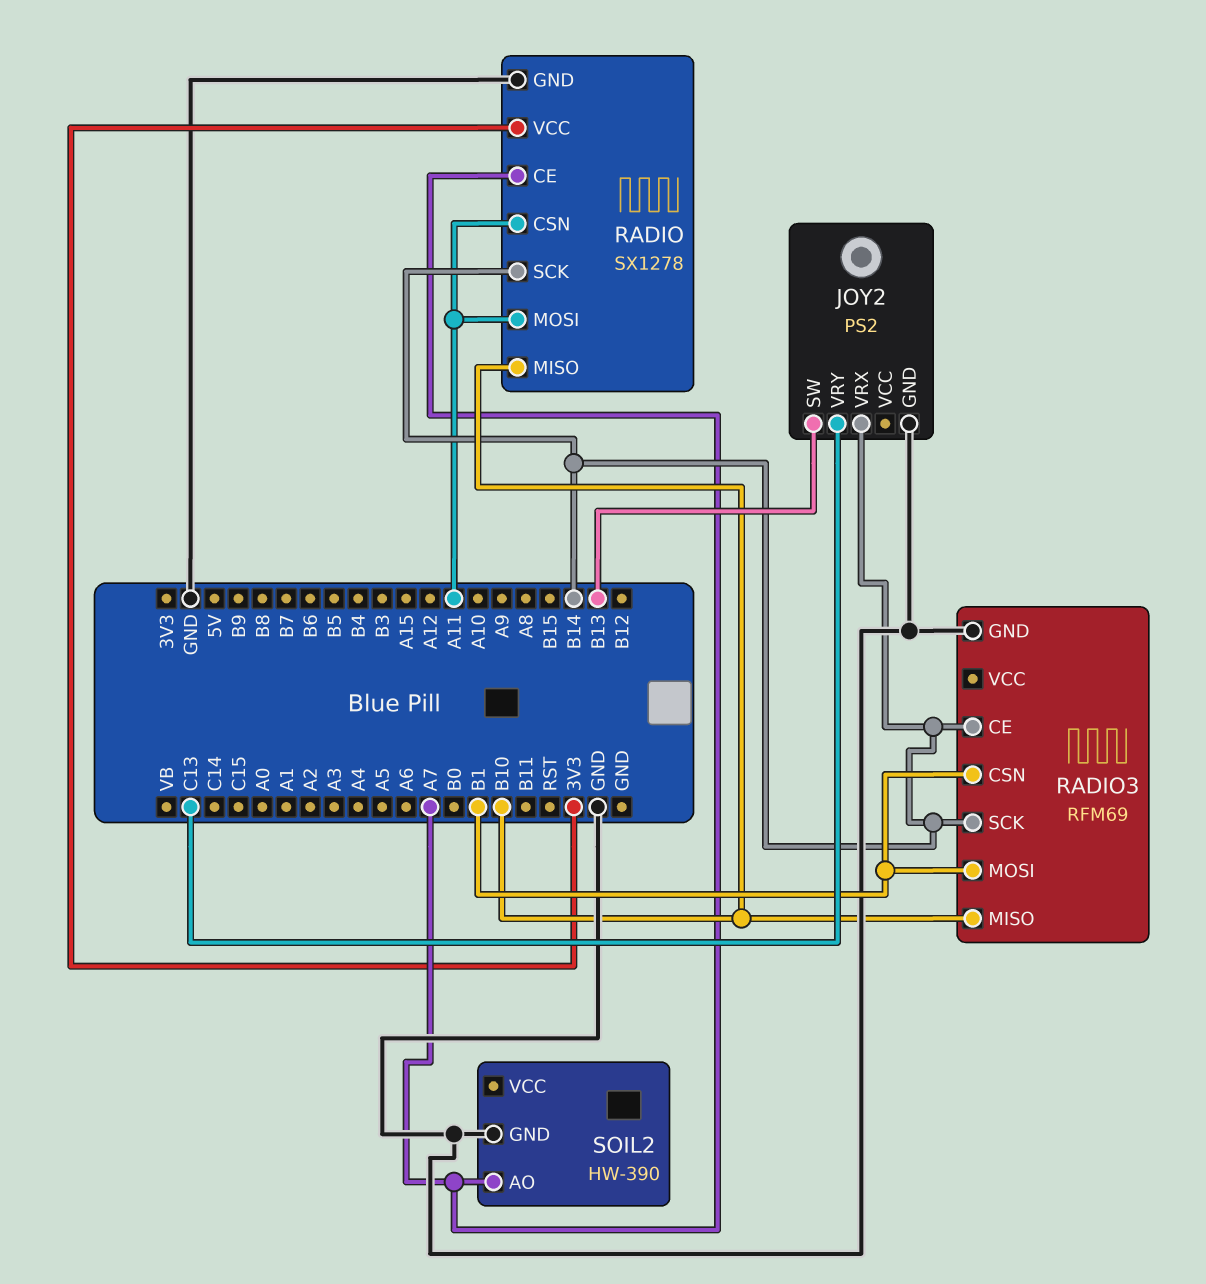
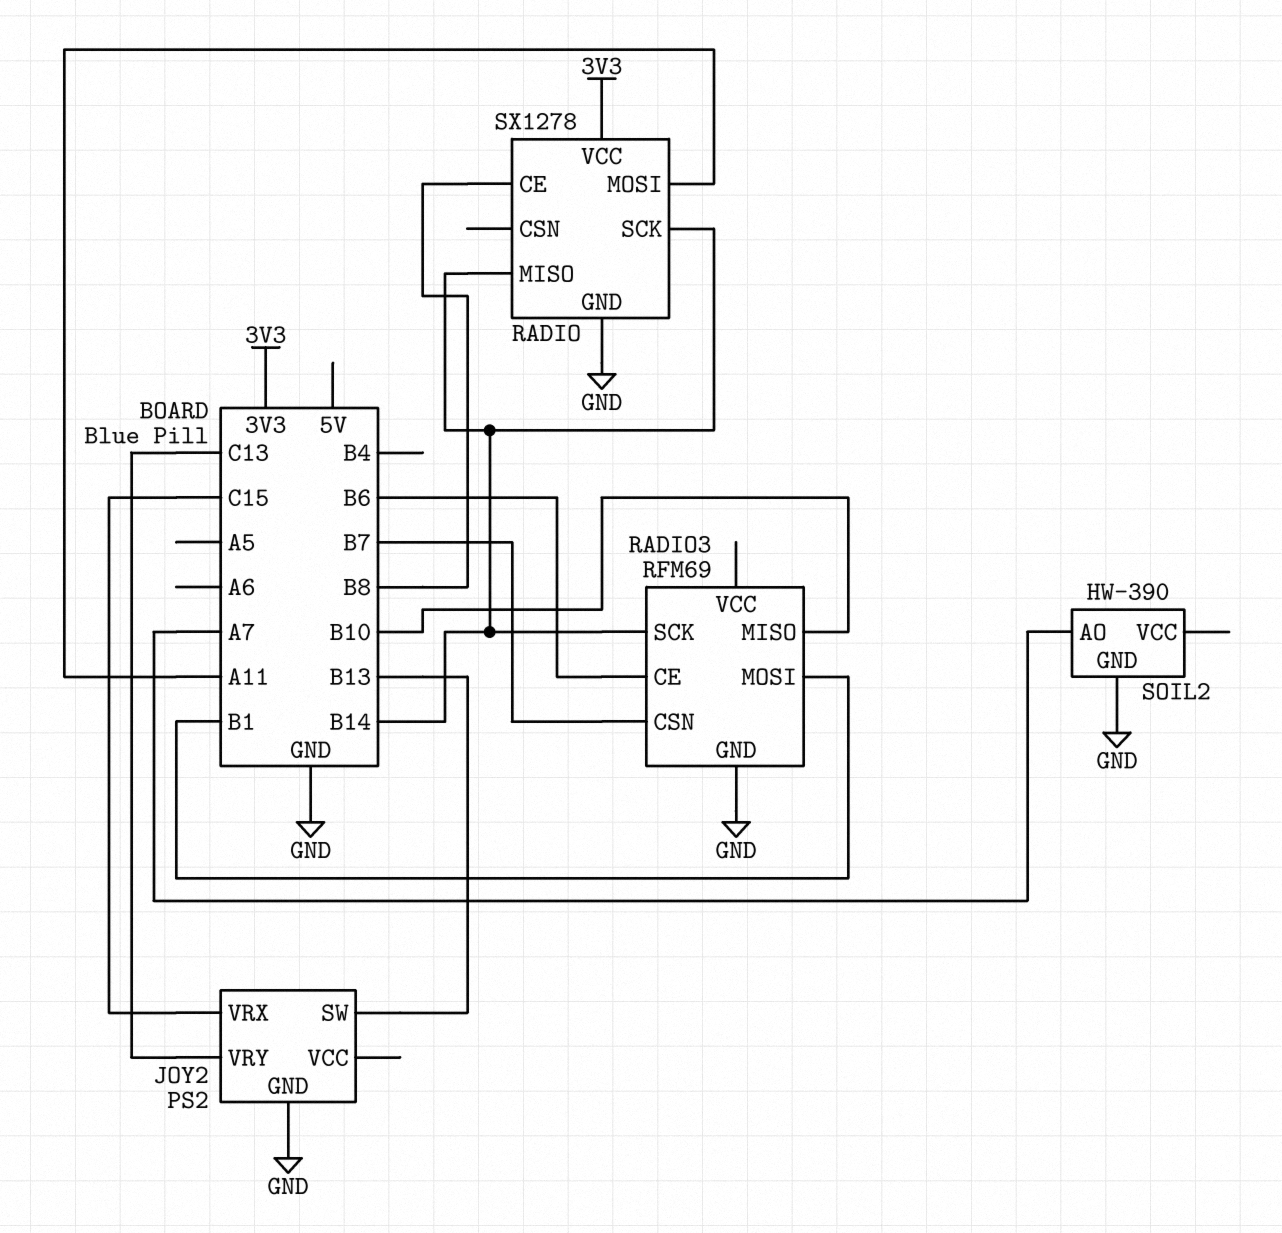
JOY2 pin VRX: B14 -> C15
RADIO pin CE: A7 -> B8
RADIO pin CSN: A11 -> none
RADIO pin MISO: B10 -> B14
RADIO3 pin CE: B14 -> B6
RADIO3 pin CSN: B1 -> B7

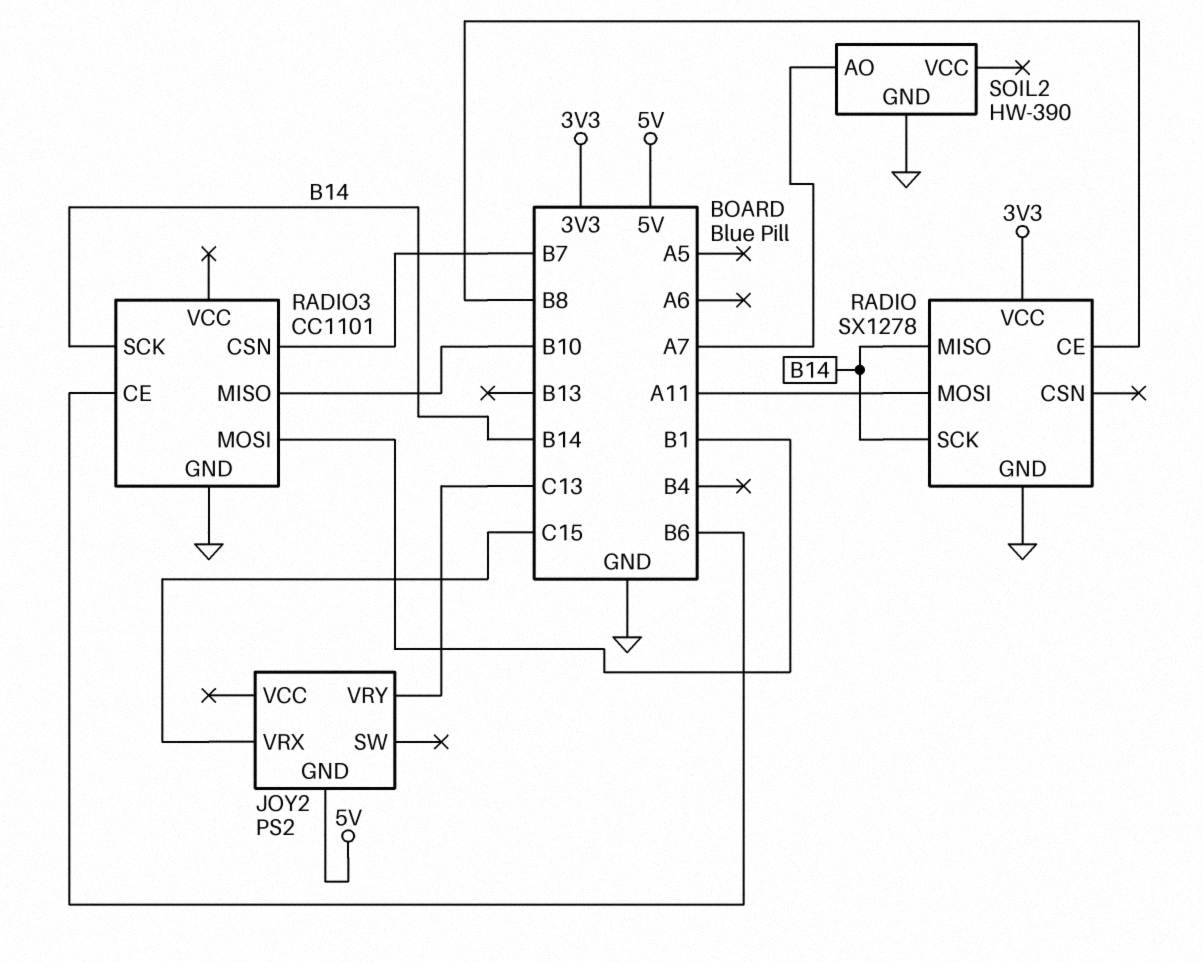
JOY2 pin GND: GND -> 5V
JOY2 pin SW: B13 -> none
RADIO3: RFM69 -> CC1101

